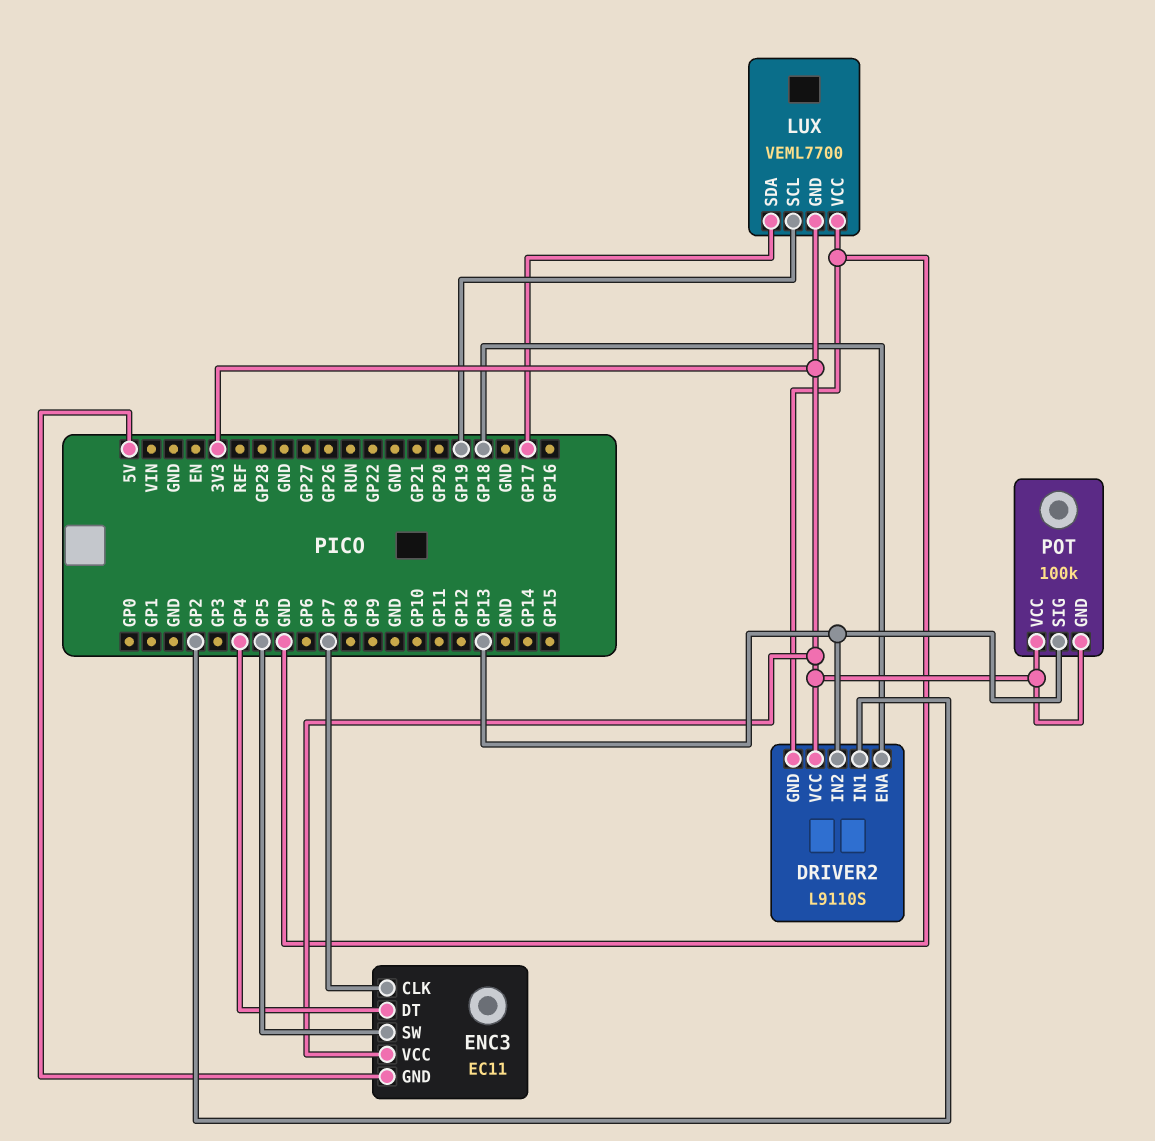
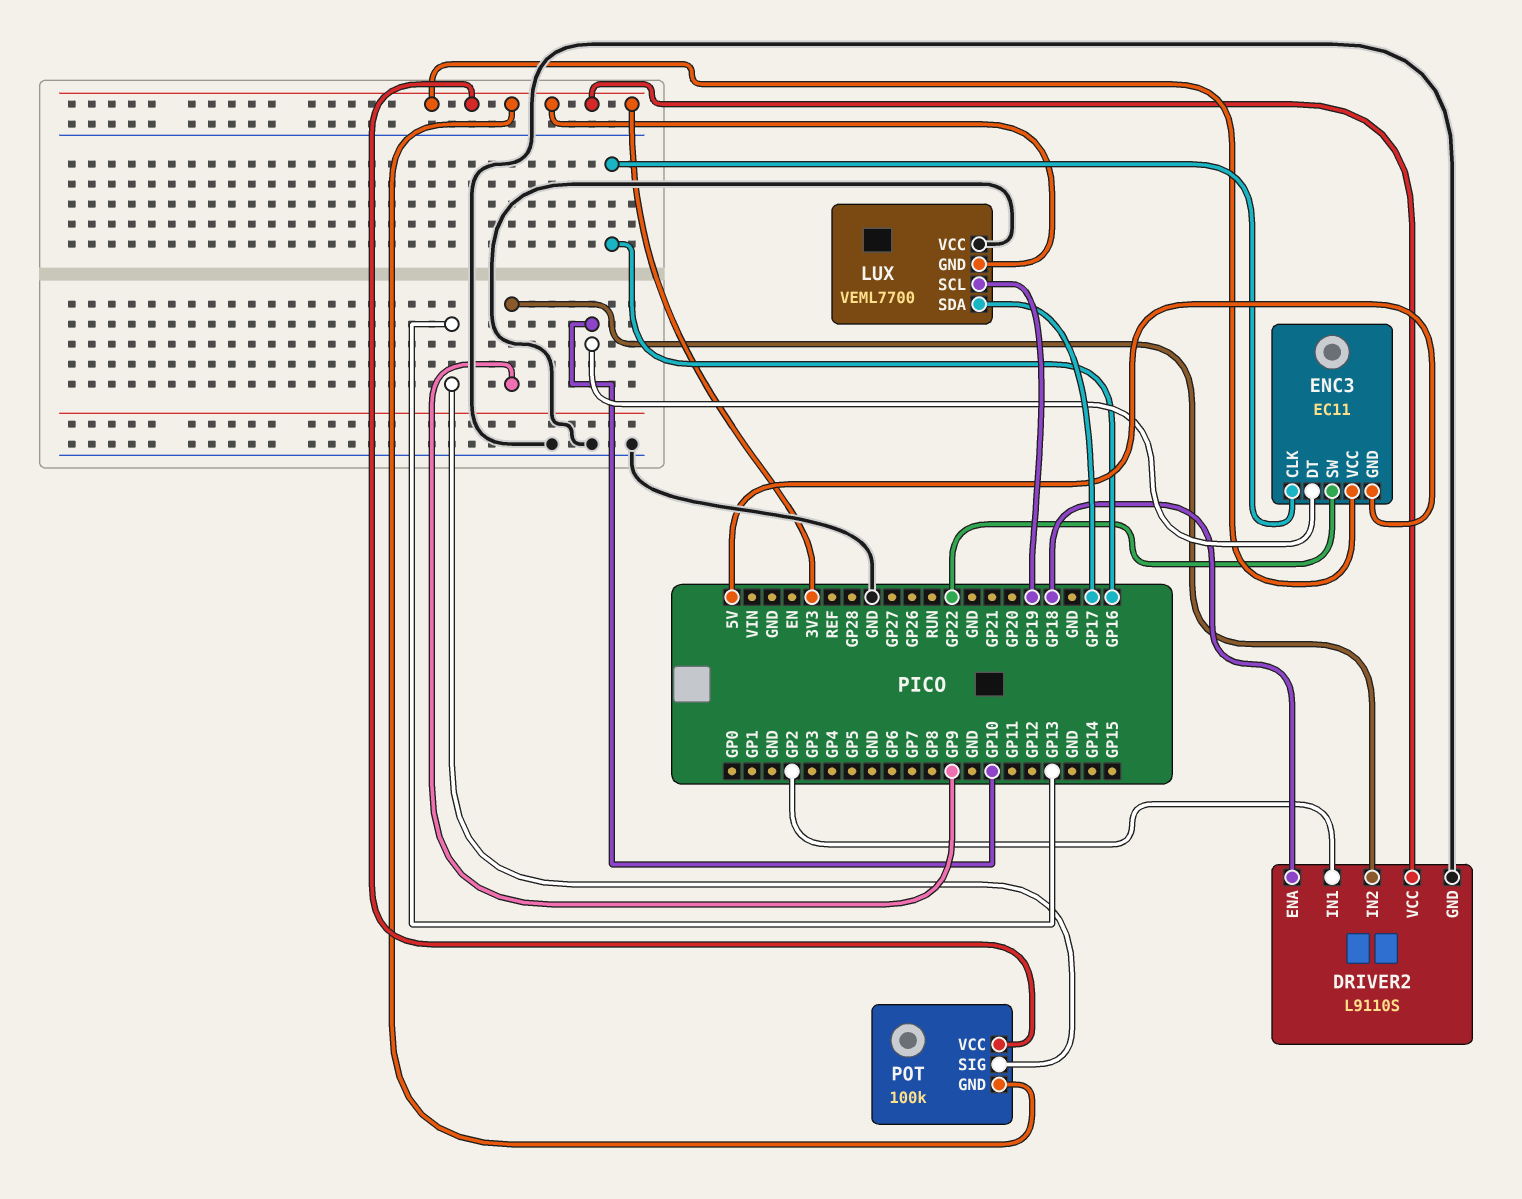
DRIVER2 pin IN2: GP13 -> GP9
ENC3 pin CLK: GP7 -> GP16
ENC3 pin DT: GP4 -> GP10
ENC3 pin SW: GP5 -> GP22

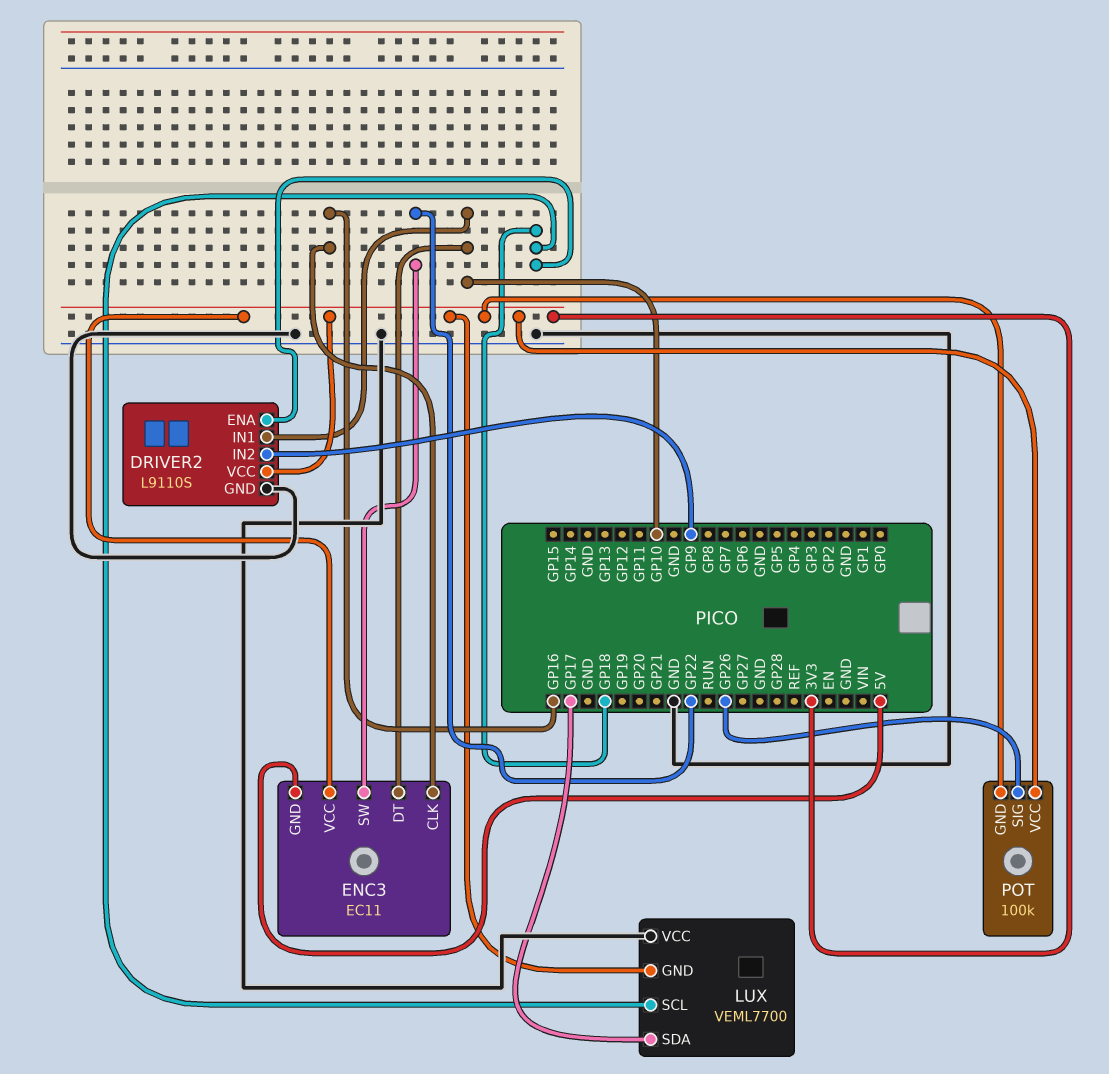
DRIVER2 pin IN1: GP2 -> GP10
LUX pin SCL: GP19 -> GP18
POT pin SIG: GP13 -> GP26

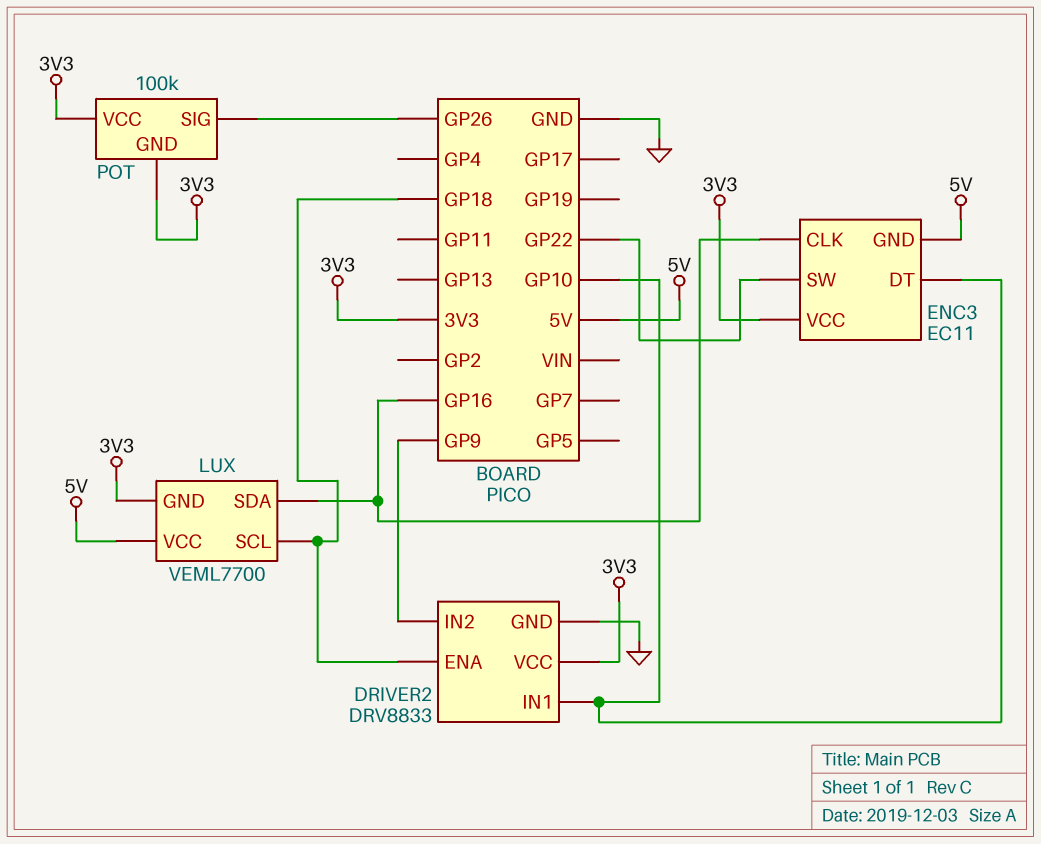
DRIVER2: L9110S -> DRV8833
LUX pin SDA: GP17 -> GP16
LUX pin VCC: GND -> 5V

